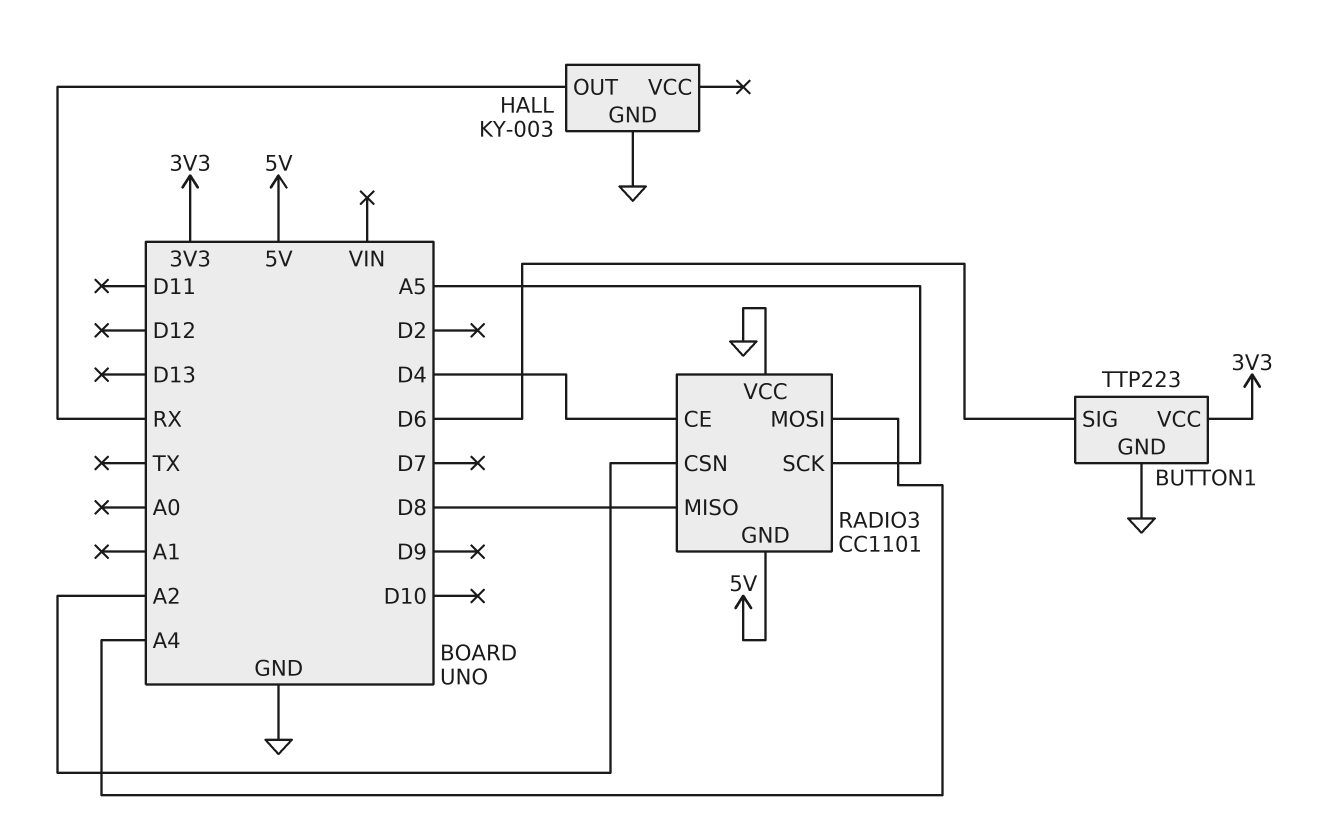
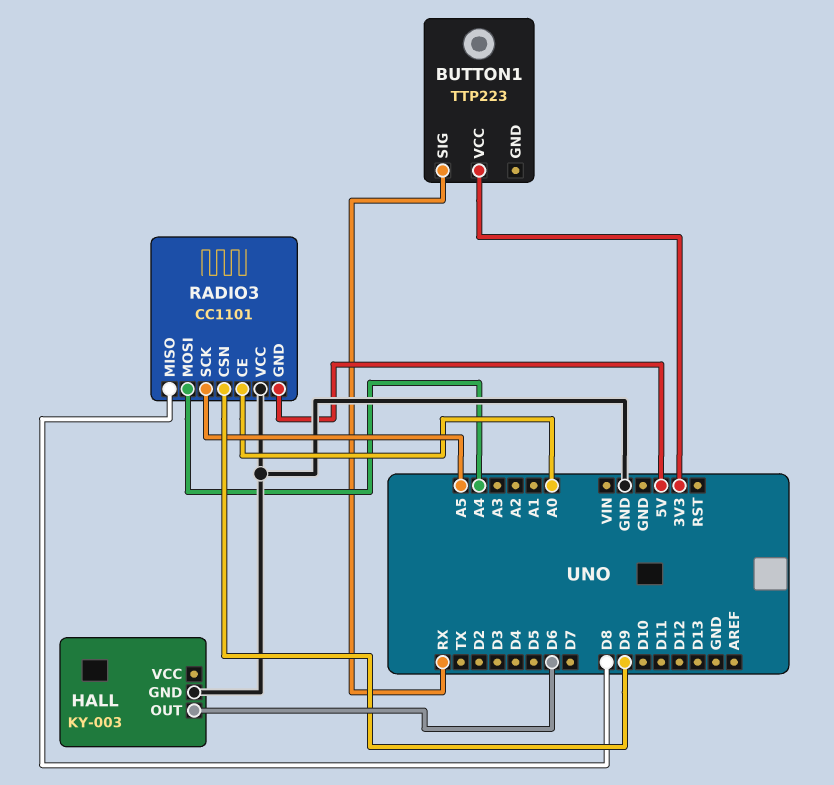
BUTTON1 pin GND: GND -> none
BUTTON1 pin SIG: D6 -> RX
HALL pin OUT: RX -> D6
RADIO3 pin CE: D4 -> A0
RADIO3 pin CSN: A2 -> D9

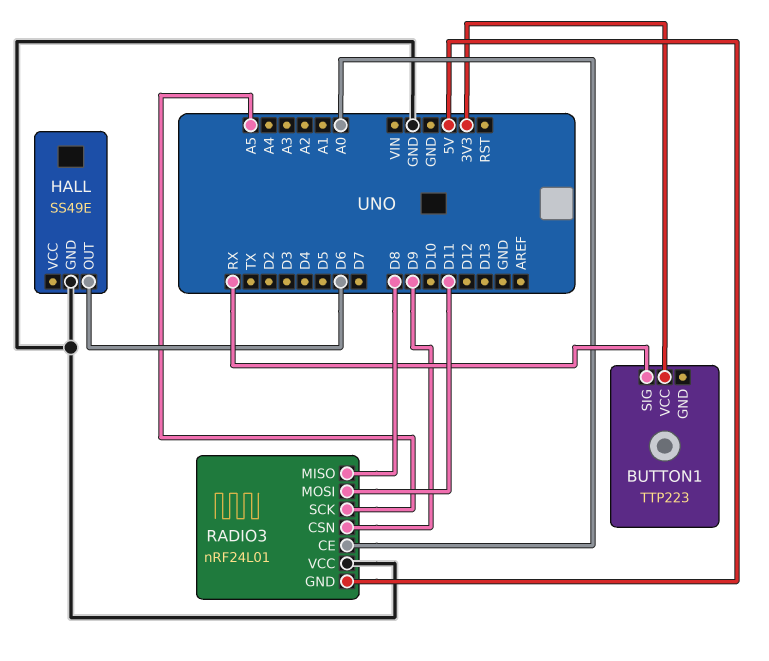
HALL: KY-003 -> SS49E
RADIO3: CC1101 -> nRF24L01
RADIO3 pin MOSI: A4 -> D11

